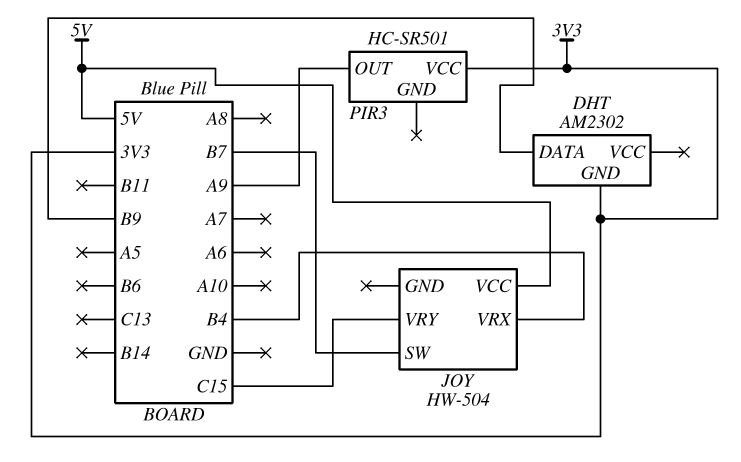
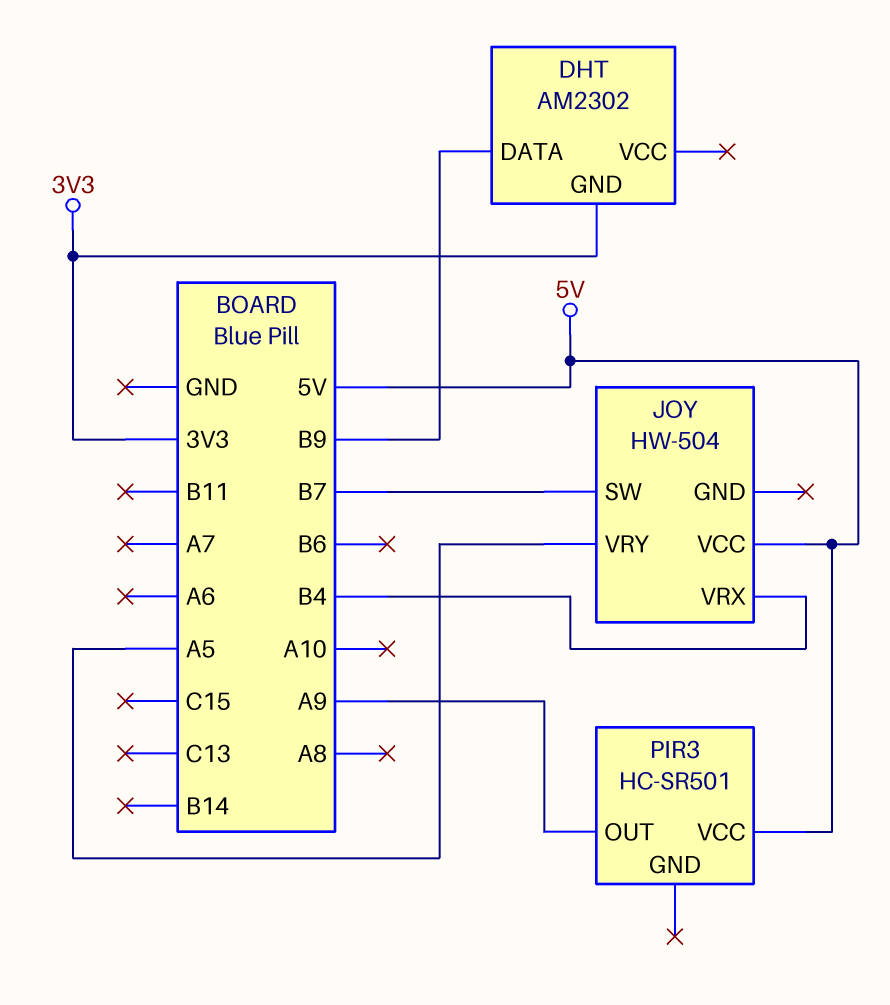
JOY pin VRY: C15 -> A5
PIR3 pin VCC: 3V3 -> 5V

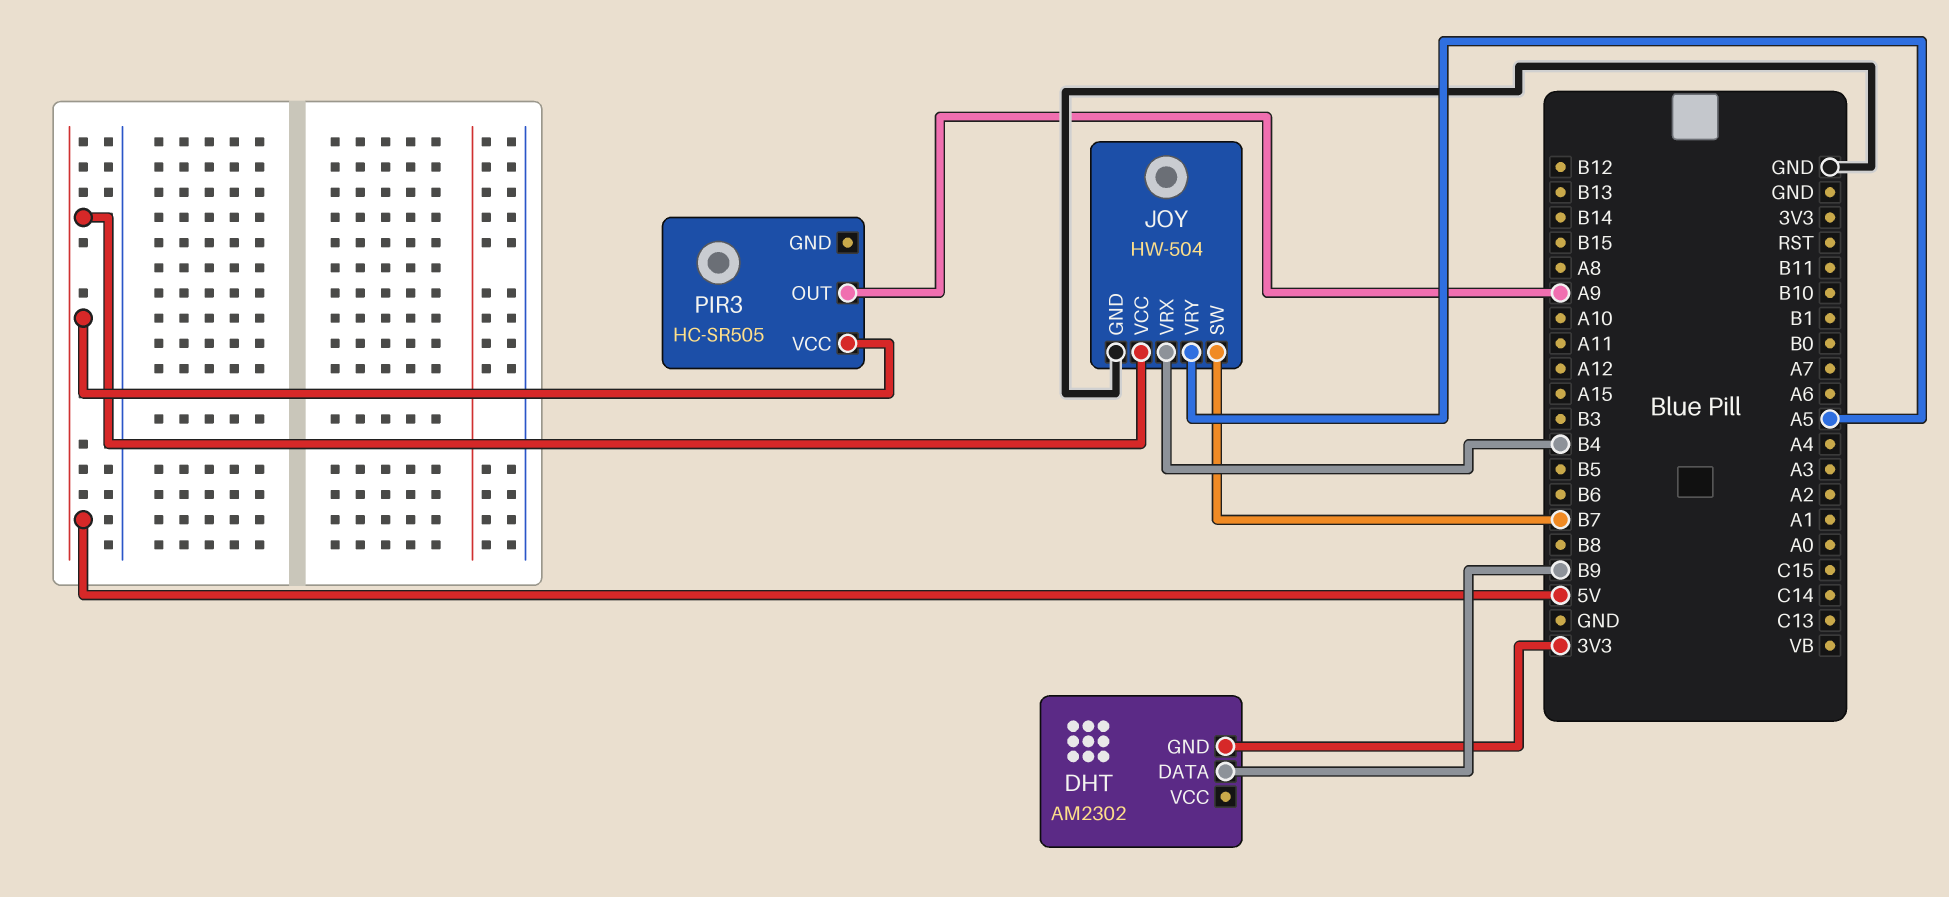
JOY pin GND: none -> GND
PIR3: HC-SR501 -> HC-SR505

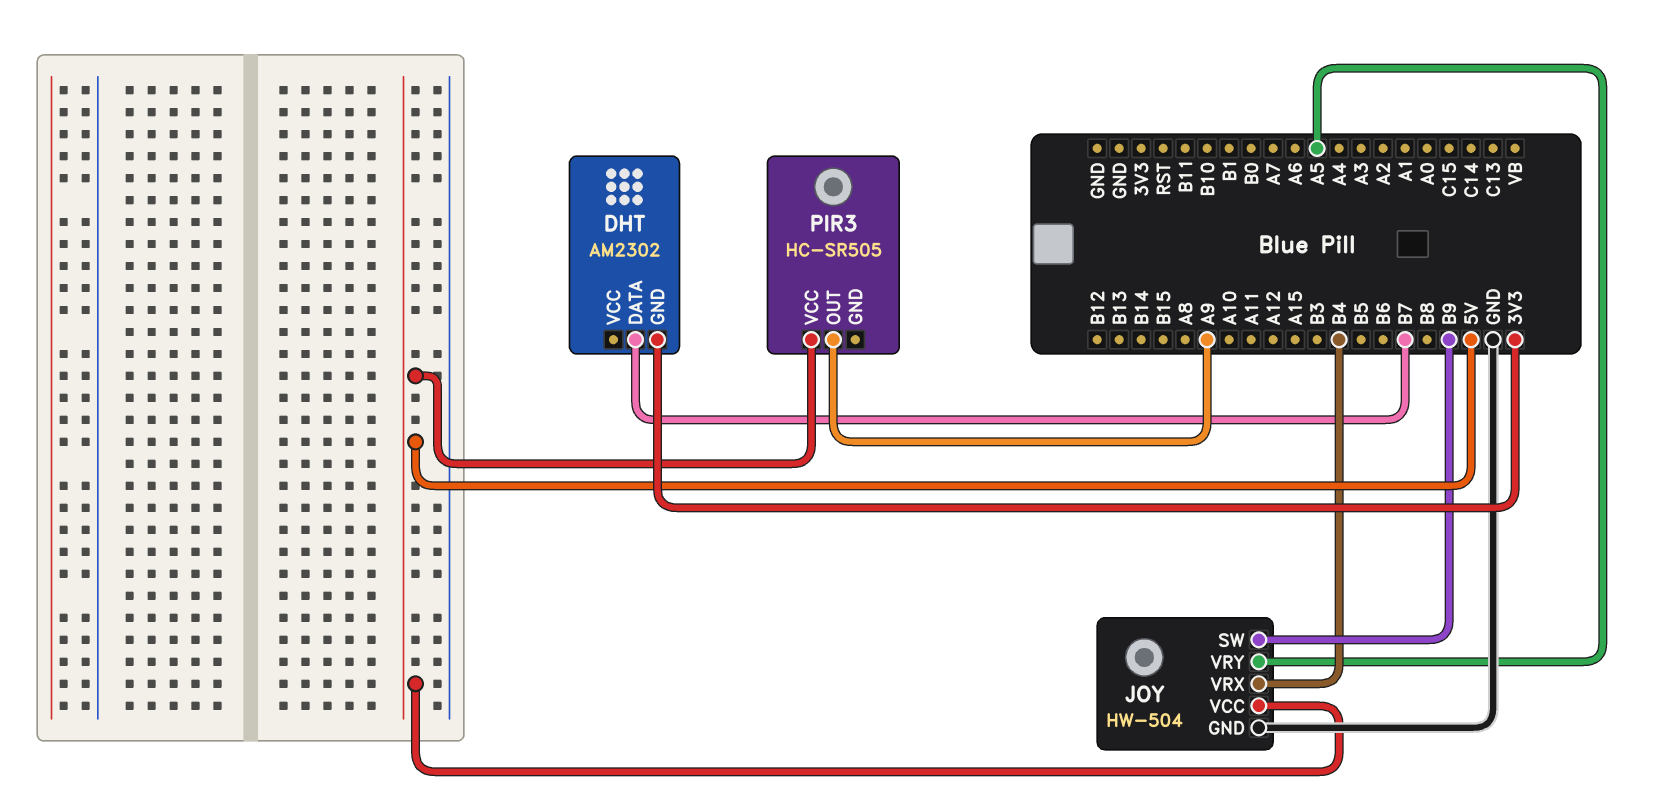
DHT pin DATA: B9 -> B7
JOY pin SW: B7 -> B9

